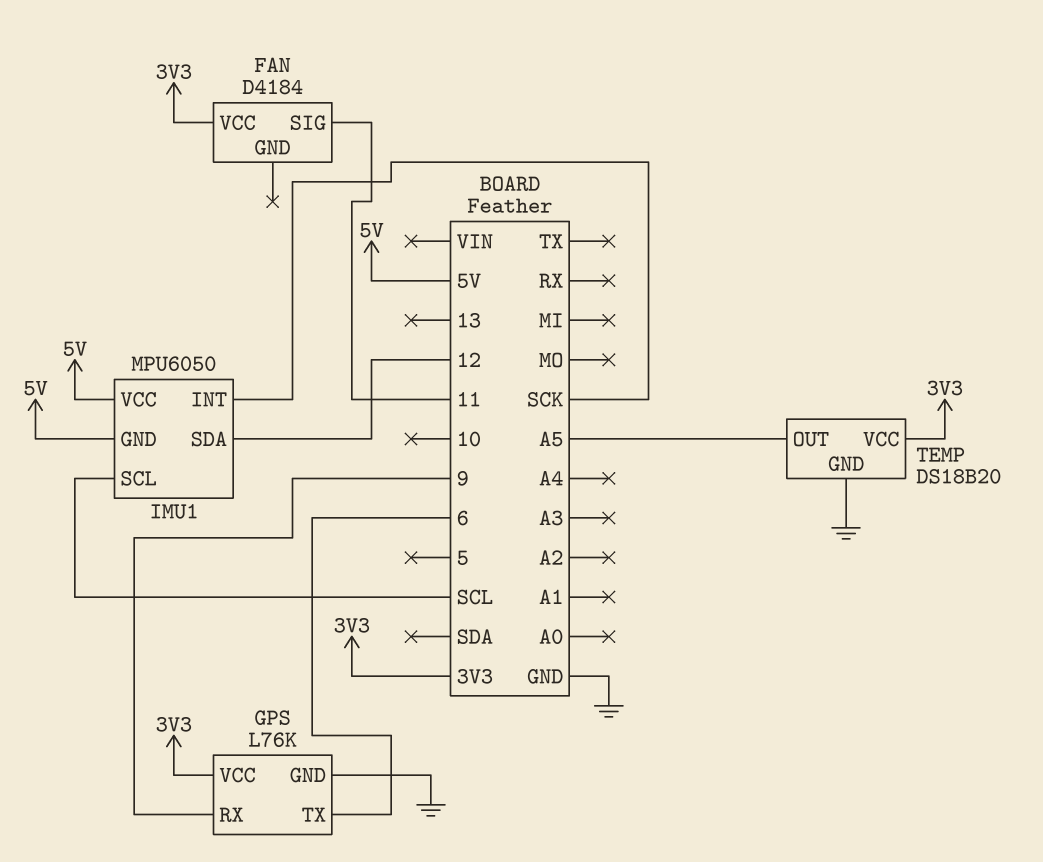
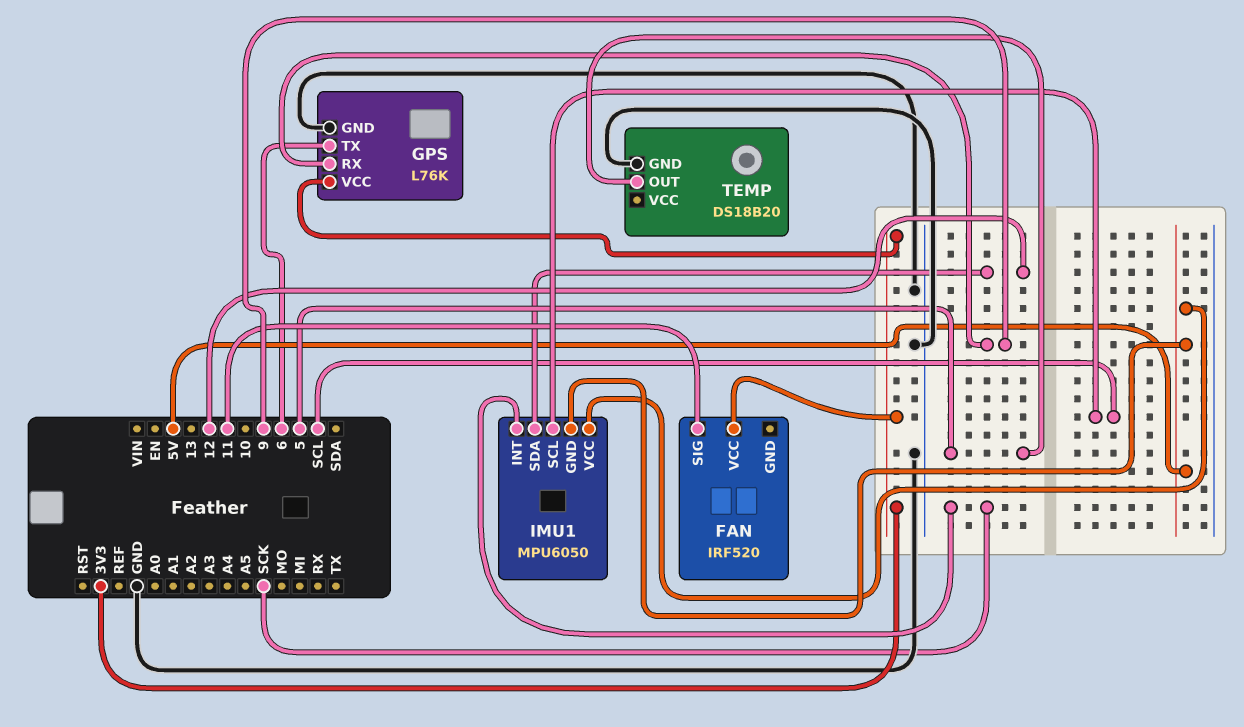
FAN: D4184 -> IRF520
TEMP pin OUT: A5 -> 5
TEMP pin VCC: 3V3 -> none

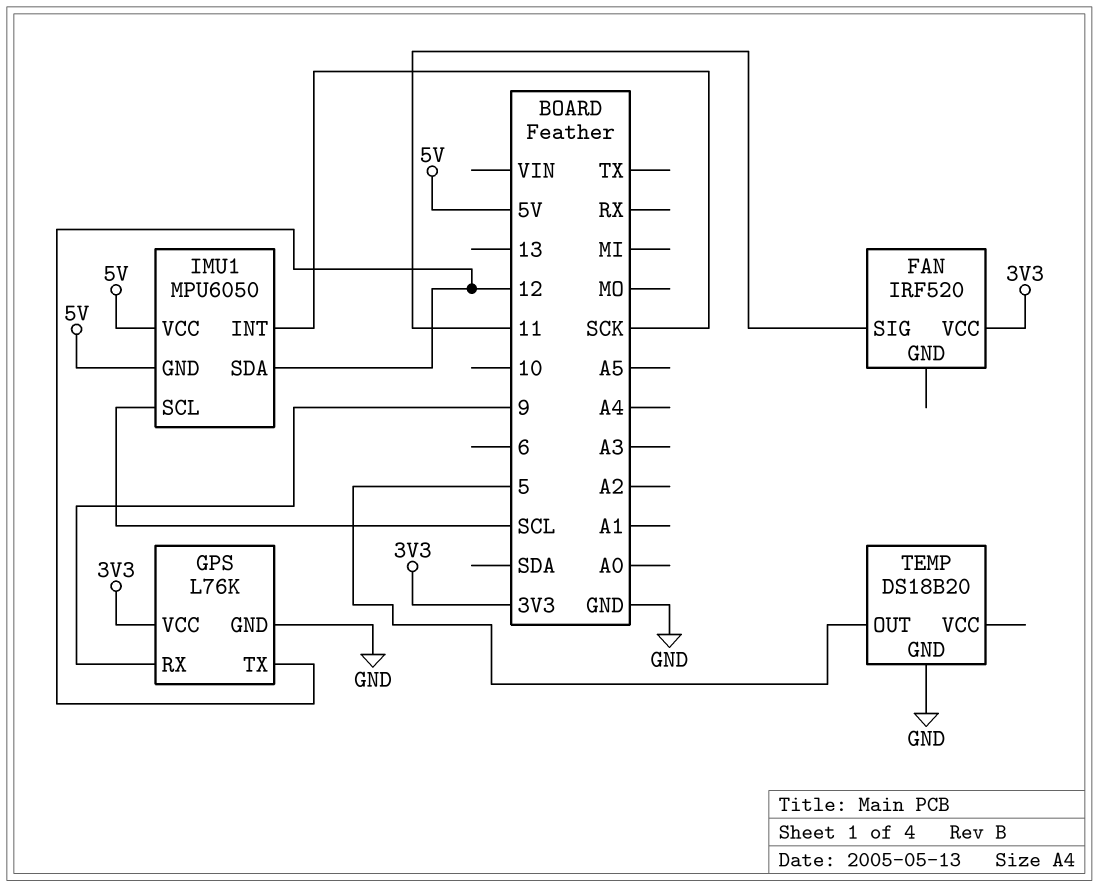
GPS pin TX: 6 -> 12

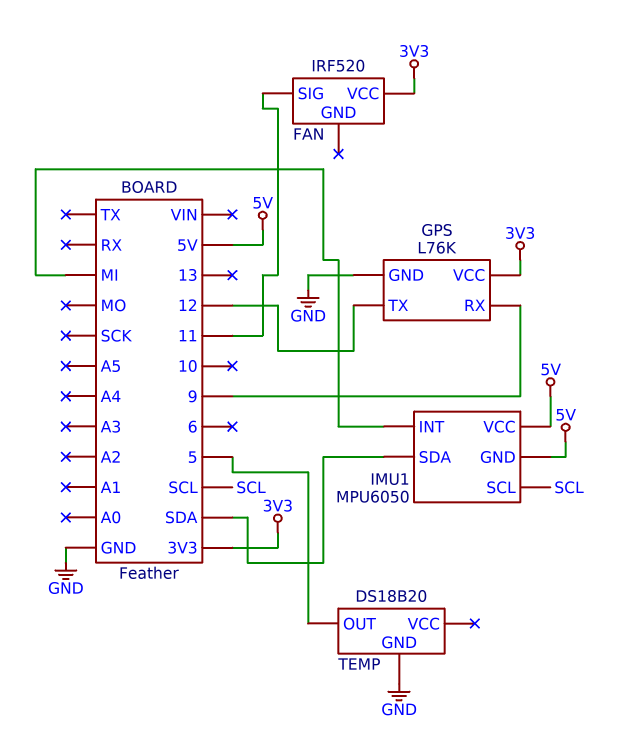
IMU1 pin INT: SCK -> MI
IMU1 pin SDA: 12 -> SDA

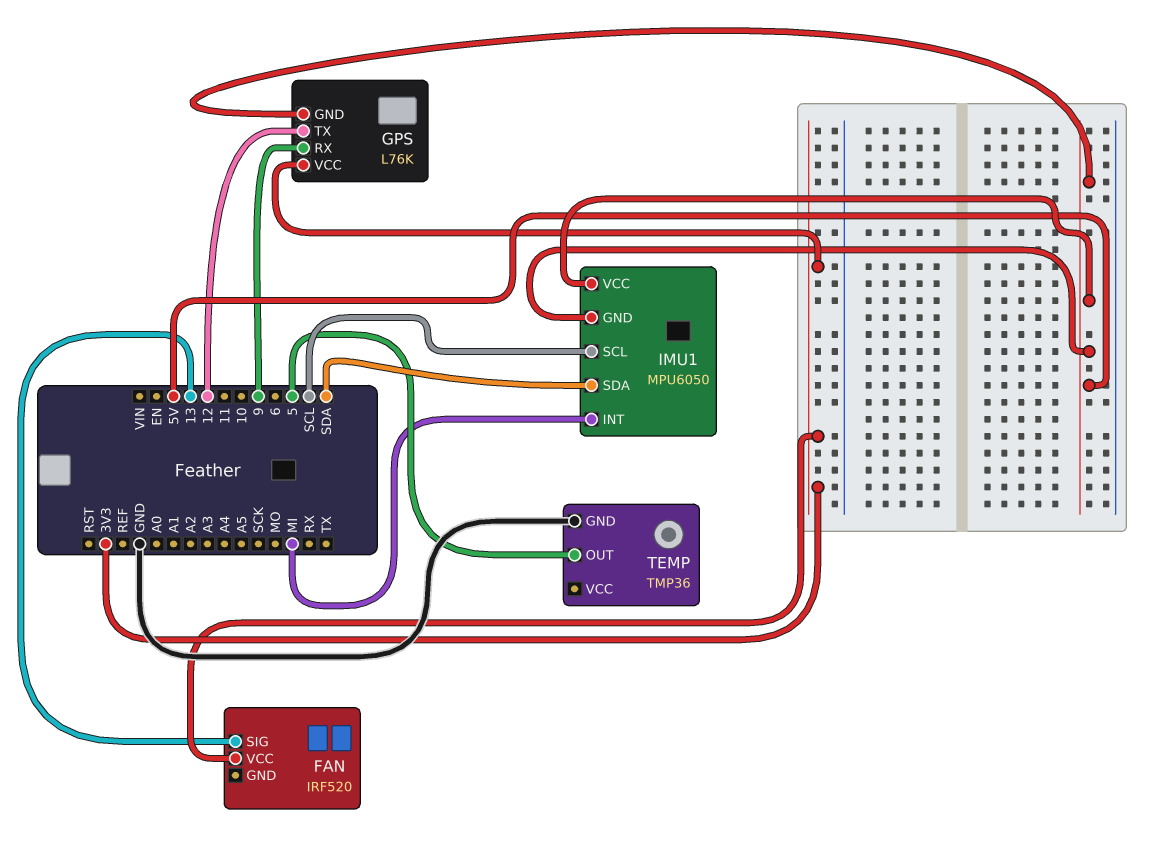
FAN pin SIG: 11 -> 13
GPS pin GND: GND -> 5V
TEMP: DS18B20 -> TMP36

